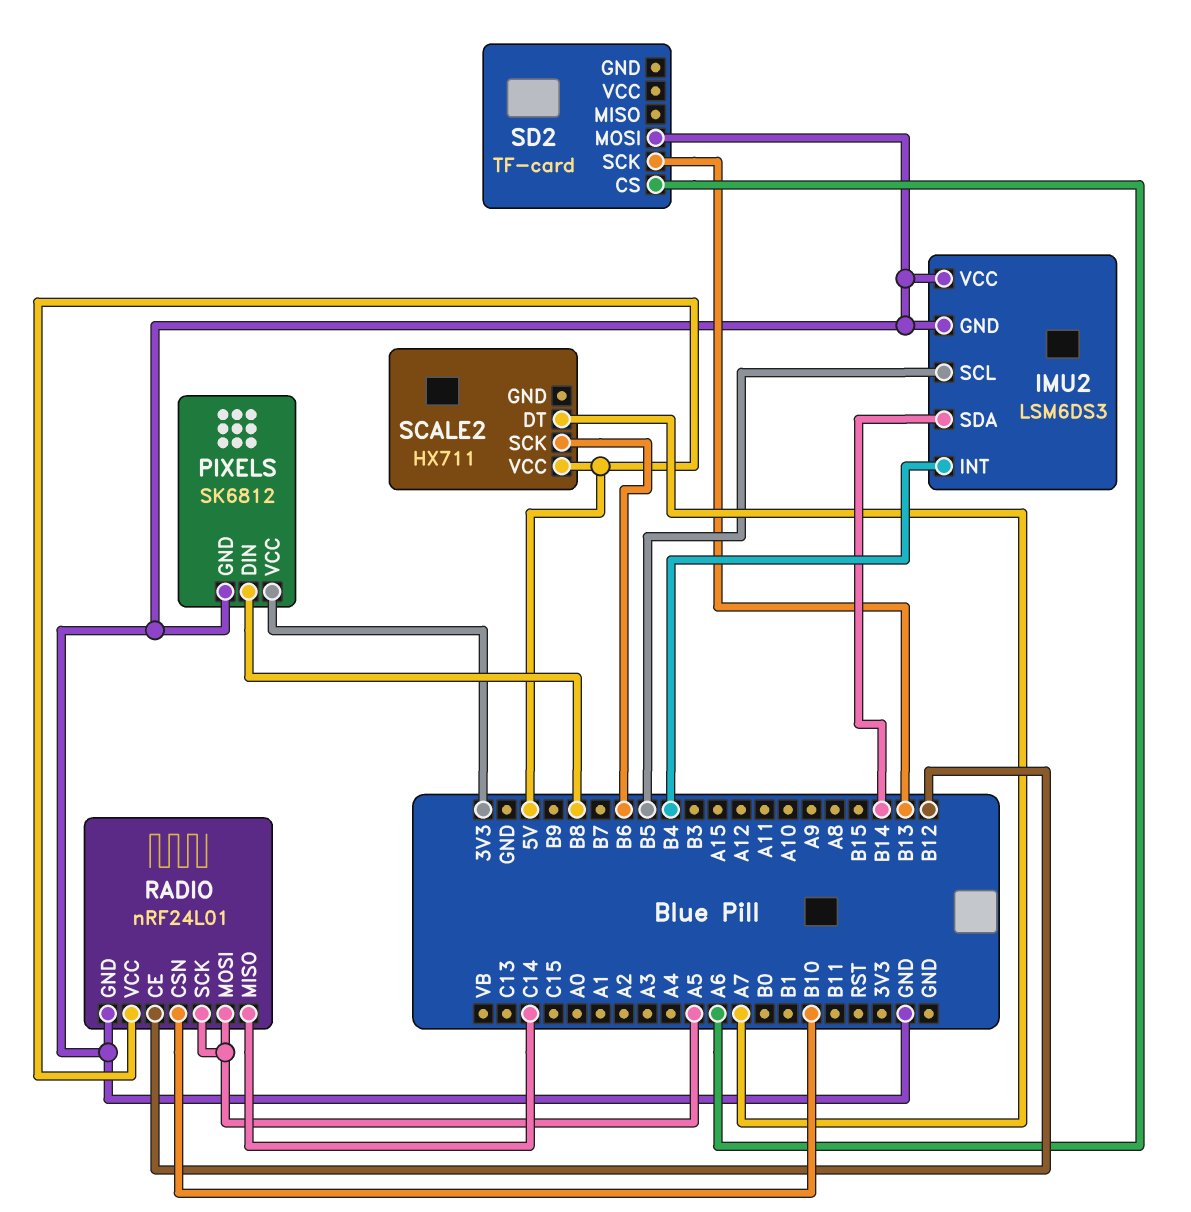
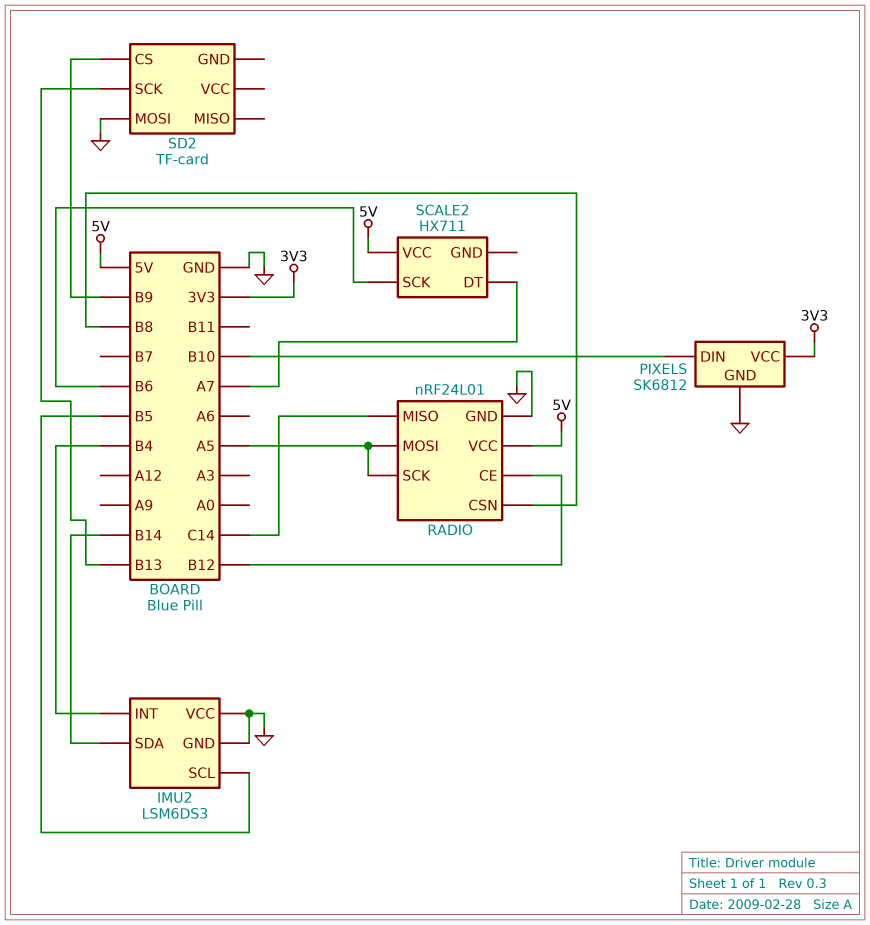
PIXELS pin DIN: B8 -> B10
RADIO pin CSN: B10 -> B8
SD2 pin CS: A6 -> B9

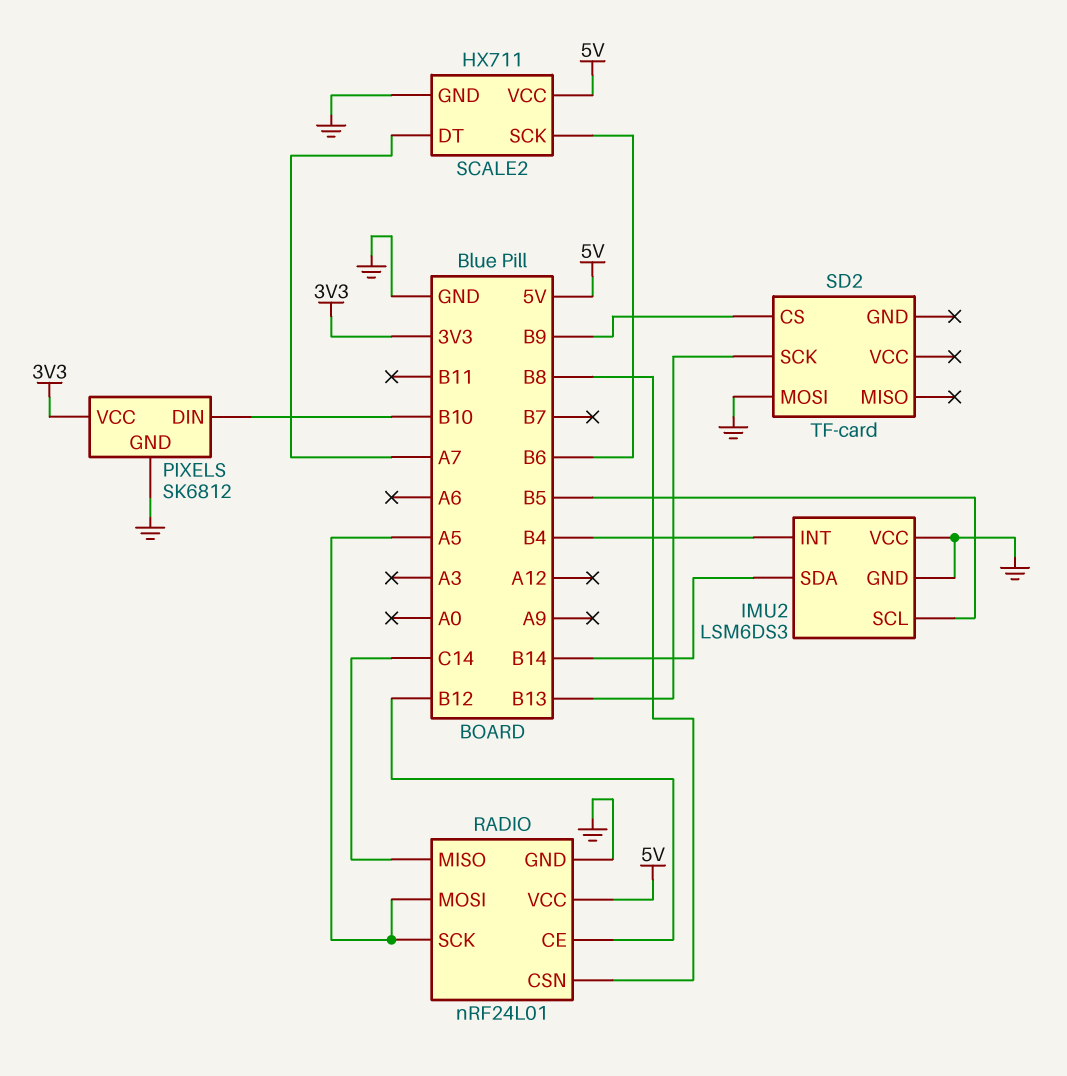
SCALE2 pin GND: none -> GND

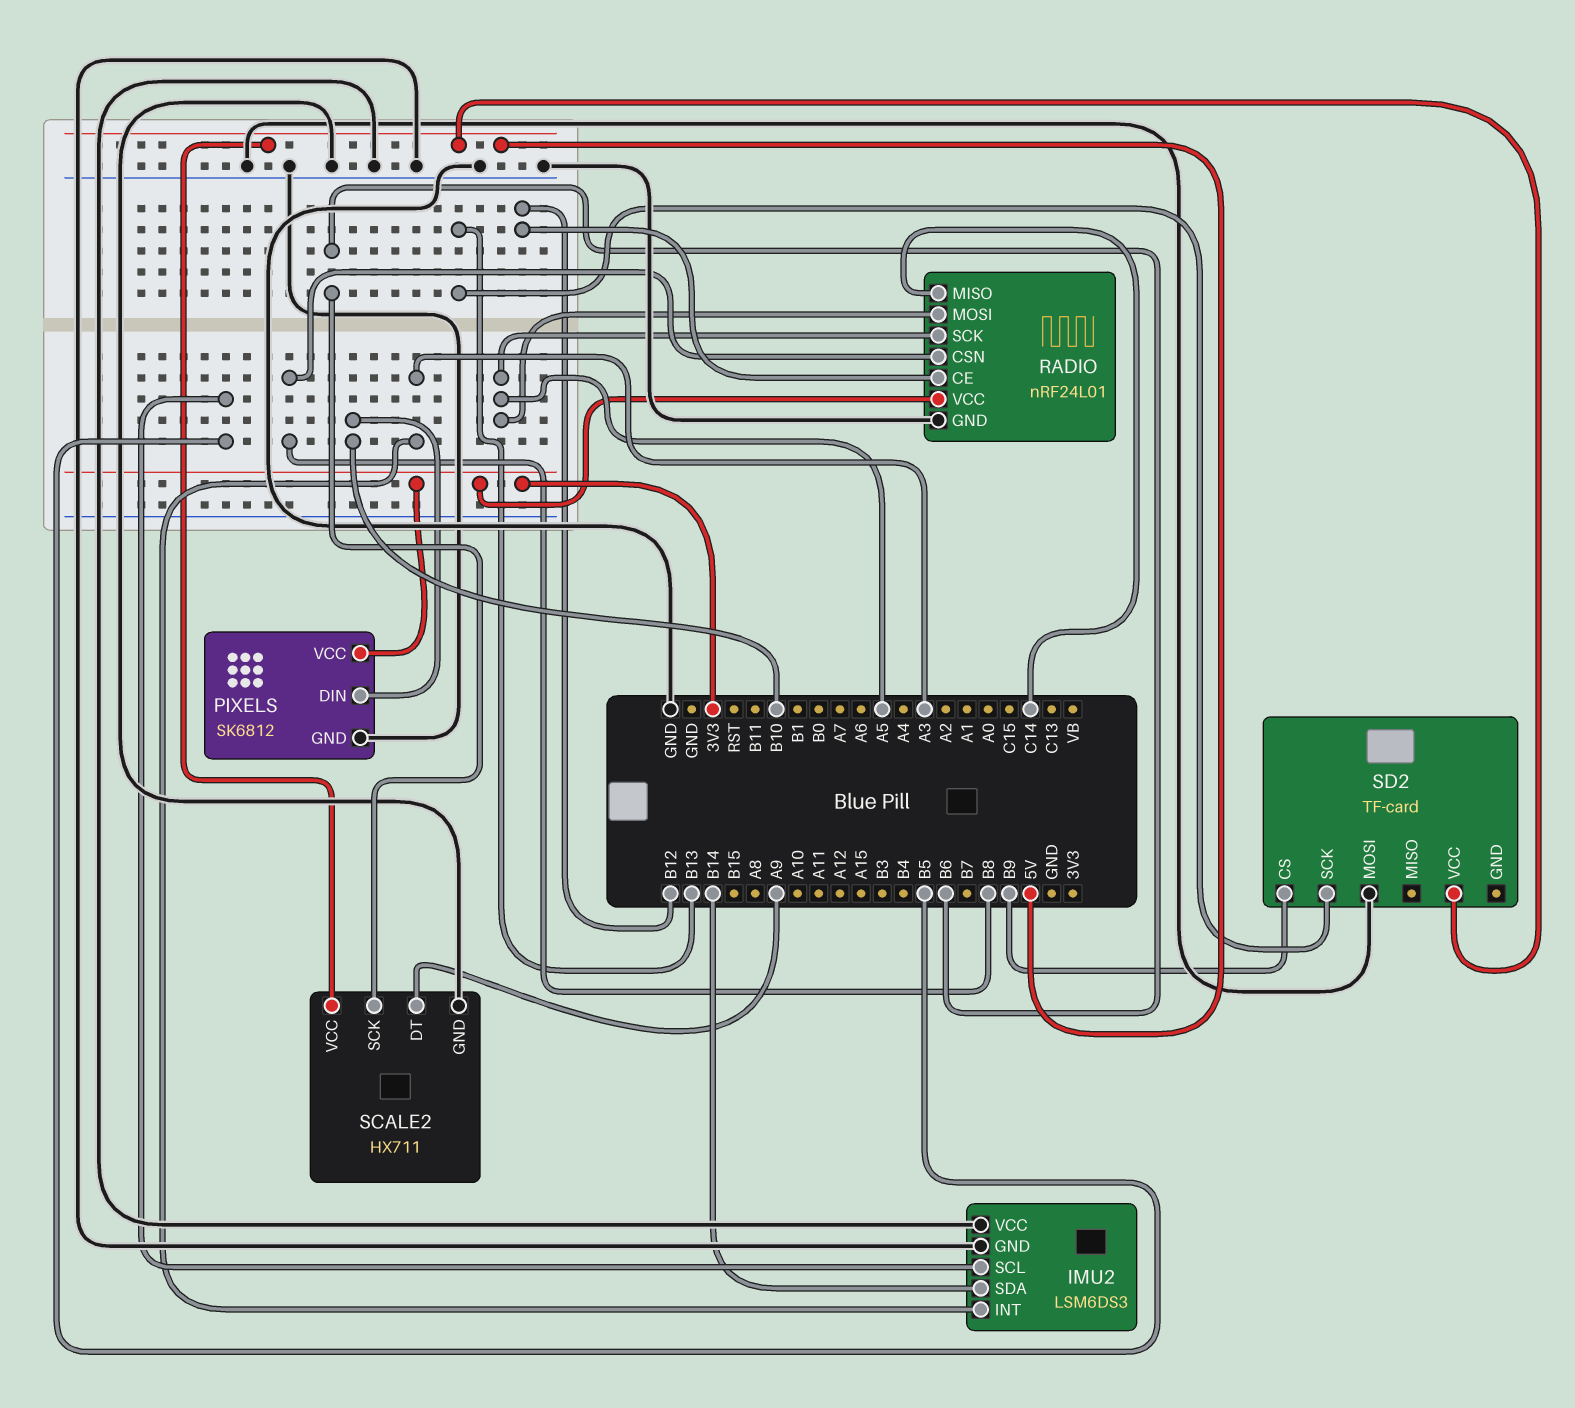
IMU2 pin INT: B4 -> A3
RADIO pin VCC: 5V -> 3V3
SCALE2 pin DT: A7 -> A9
SD2 pin VCC: none -> 5V

